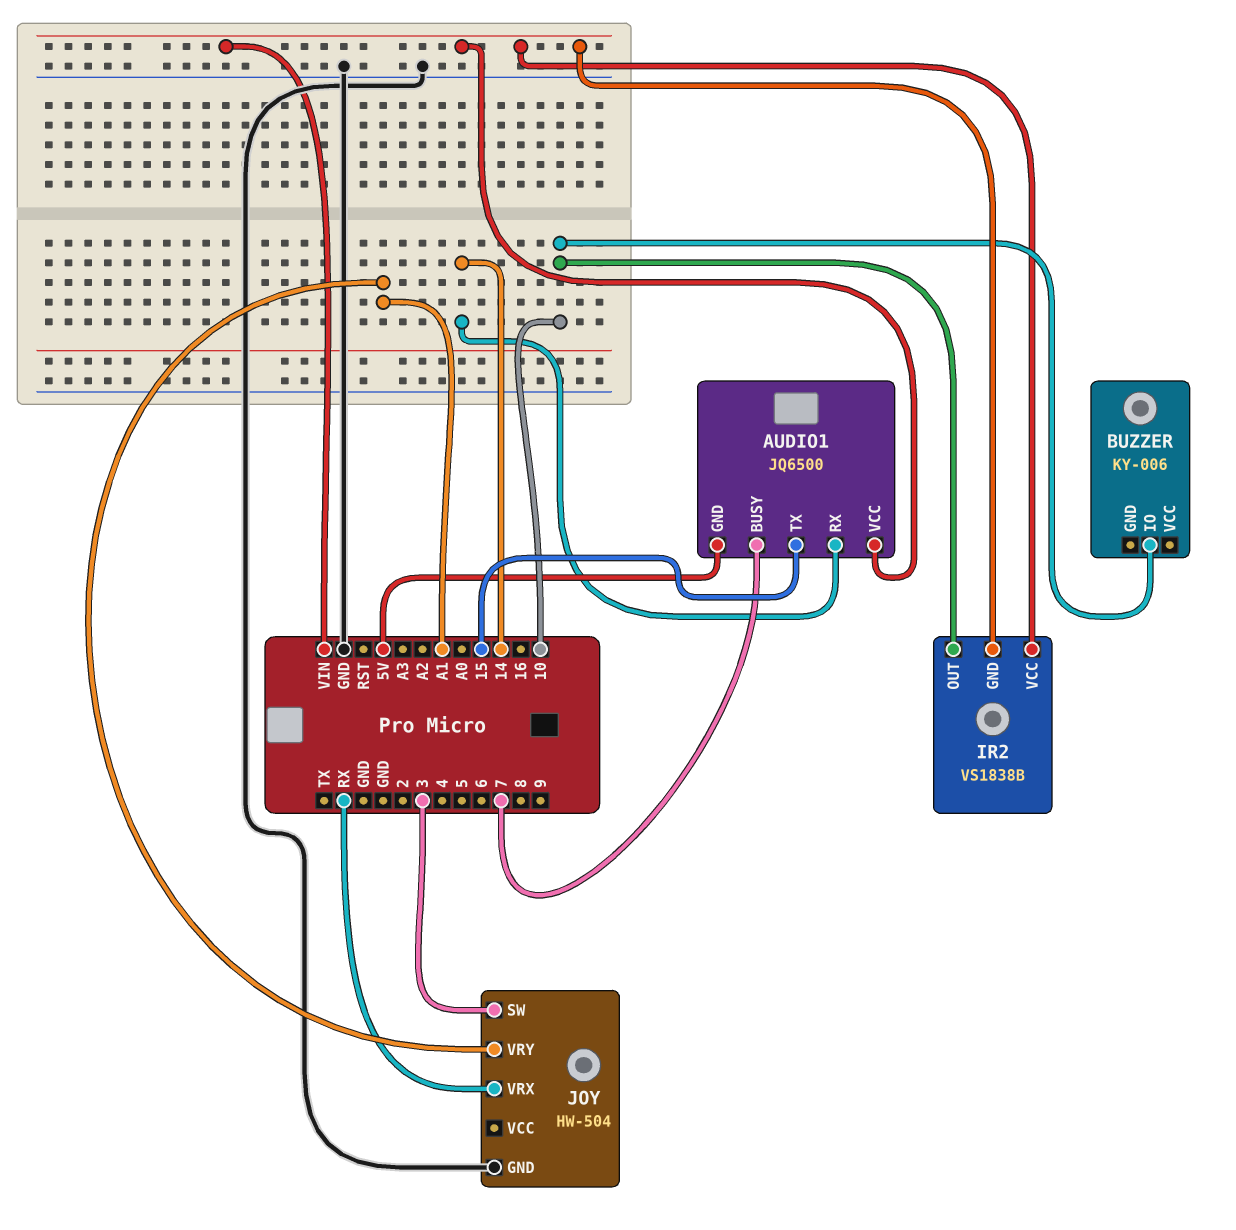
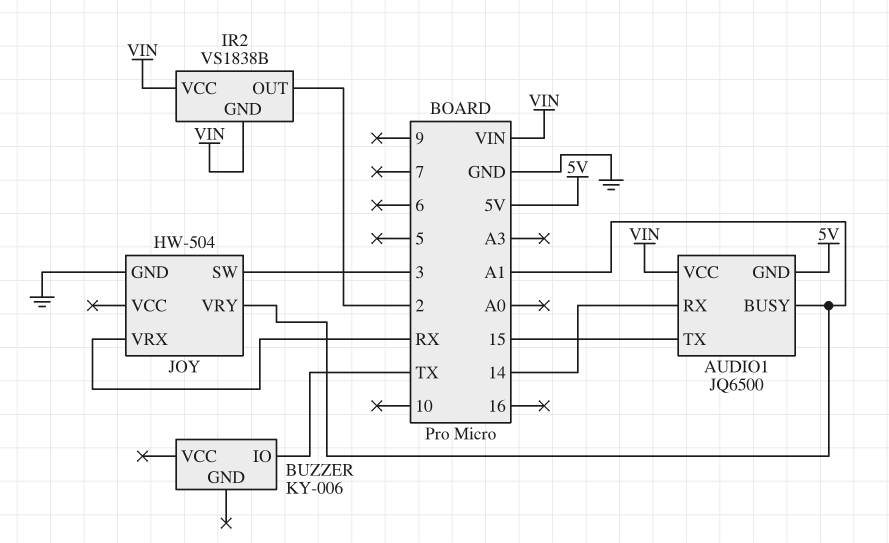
AUDIO1 pin BUSY: 7 -> A1
BUZZER pin IO: 10 -> TX
IR2 pin OUT: 10 -> 2

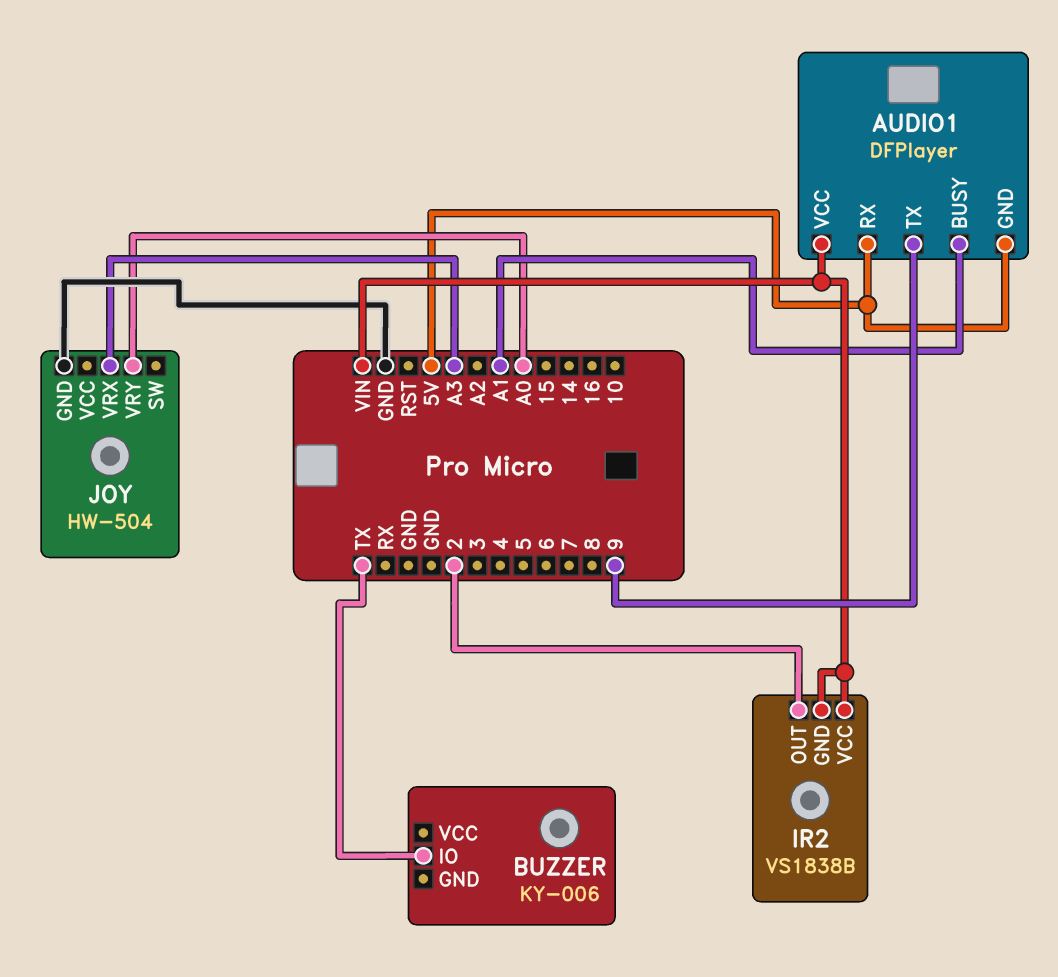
AUDIO1: JQ6500 -> DFPlayer
AUDIO1 pin RX: 14 -> 5V
AUDIO1 pin TX: 15 -> 9
JOY pin SW: 3 -> none
JOY pin VRX: RX -> A3
JOY pin VRY: A1 -> A0

